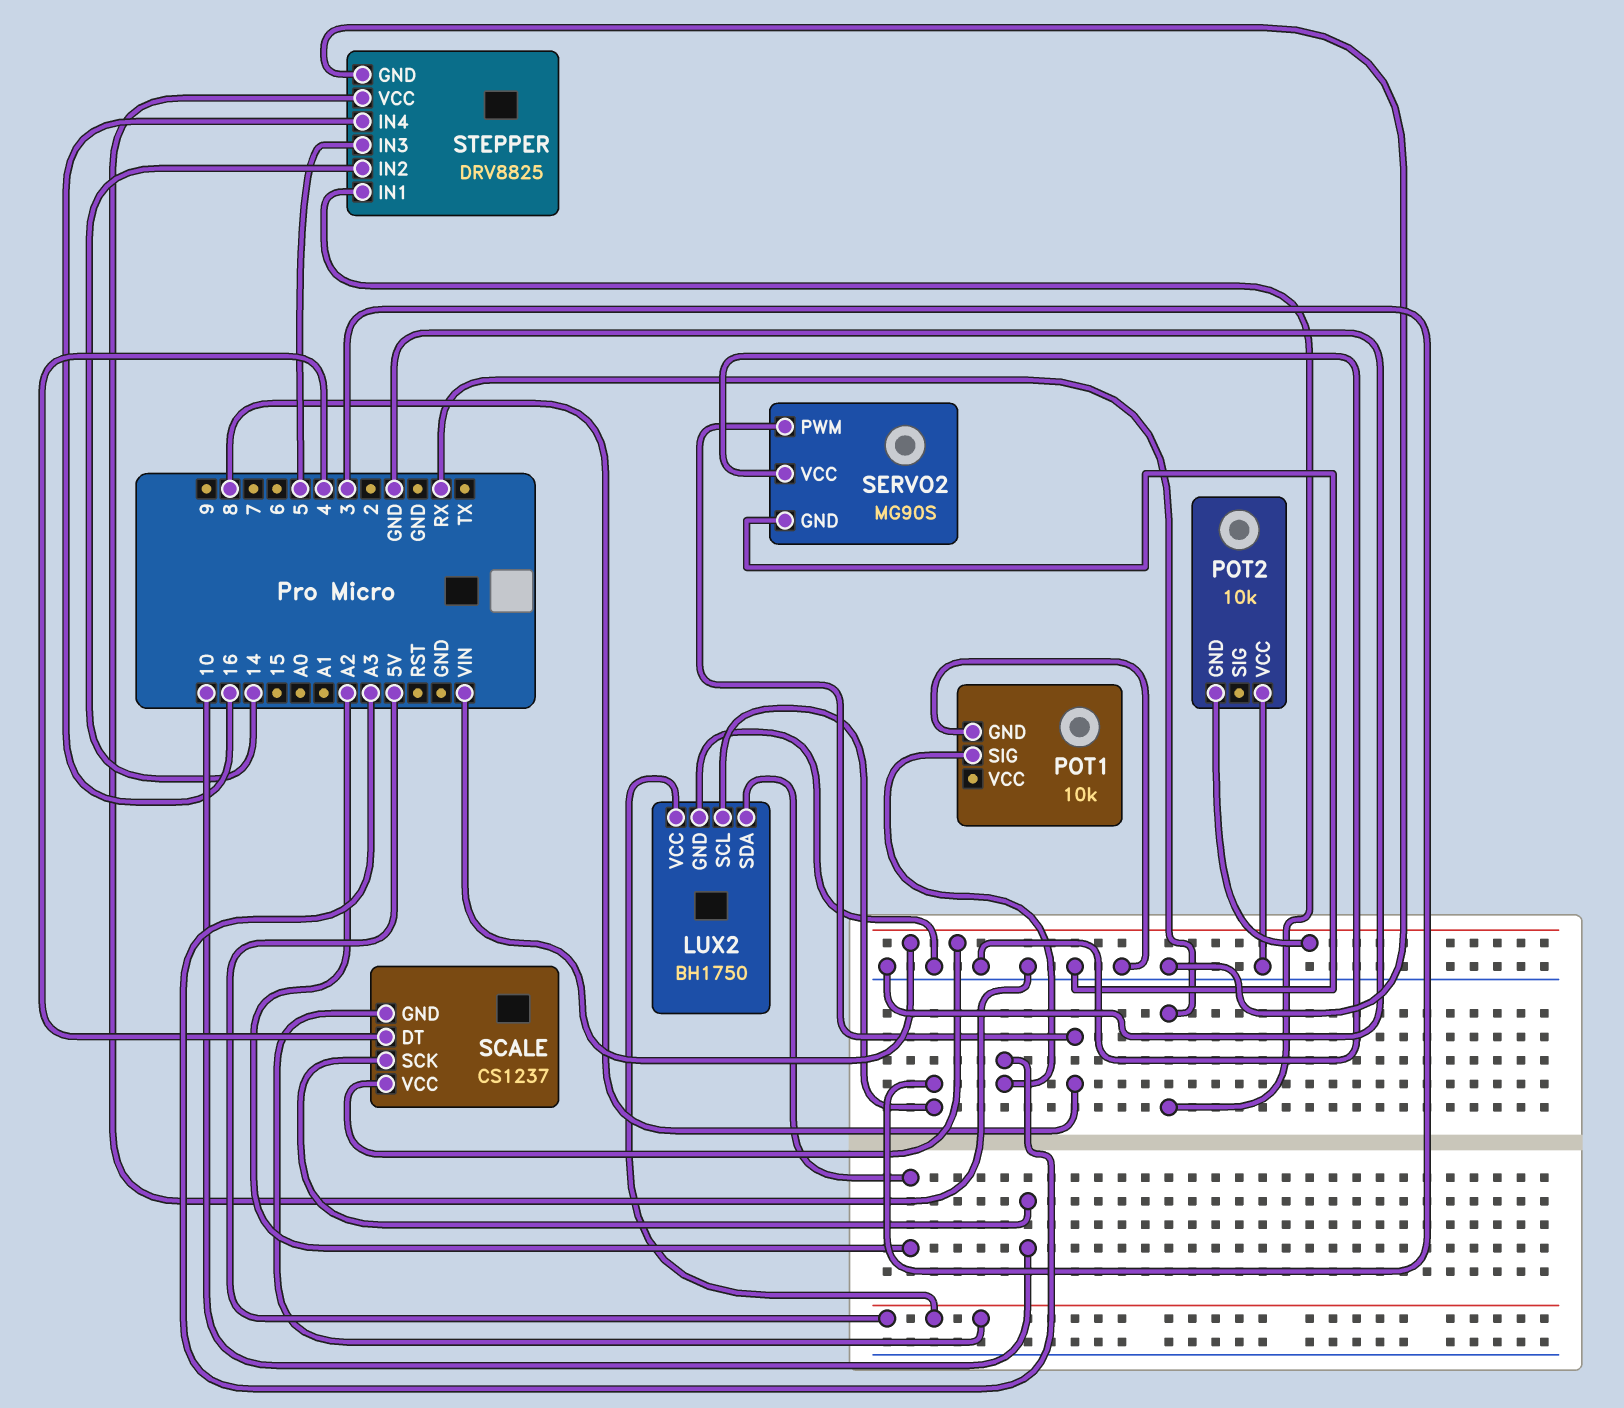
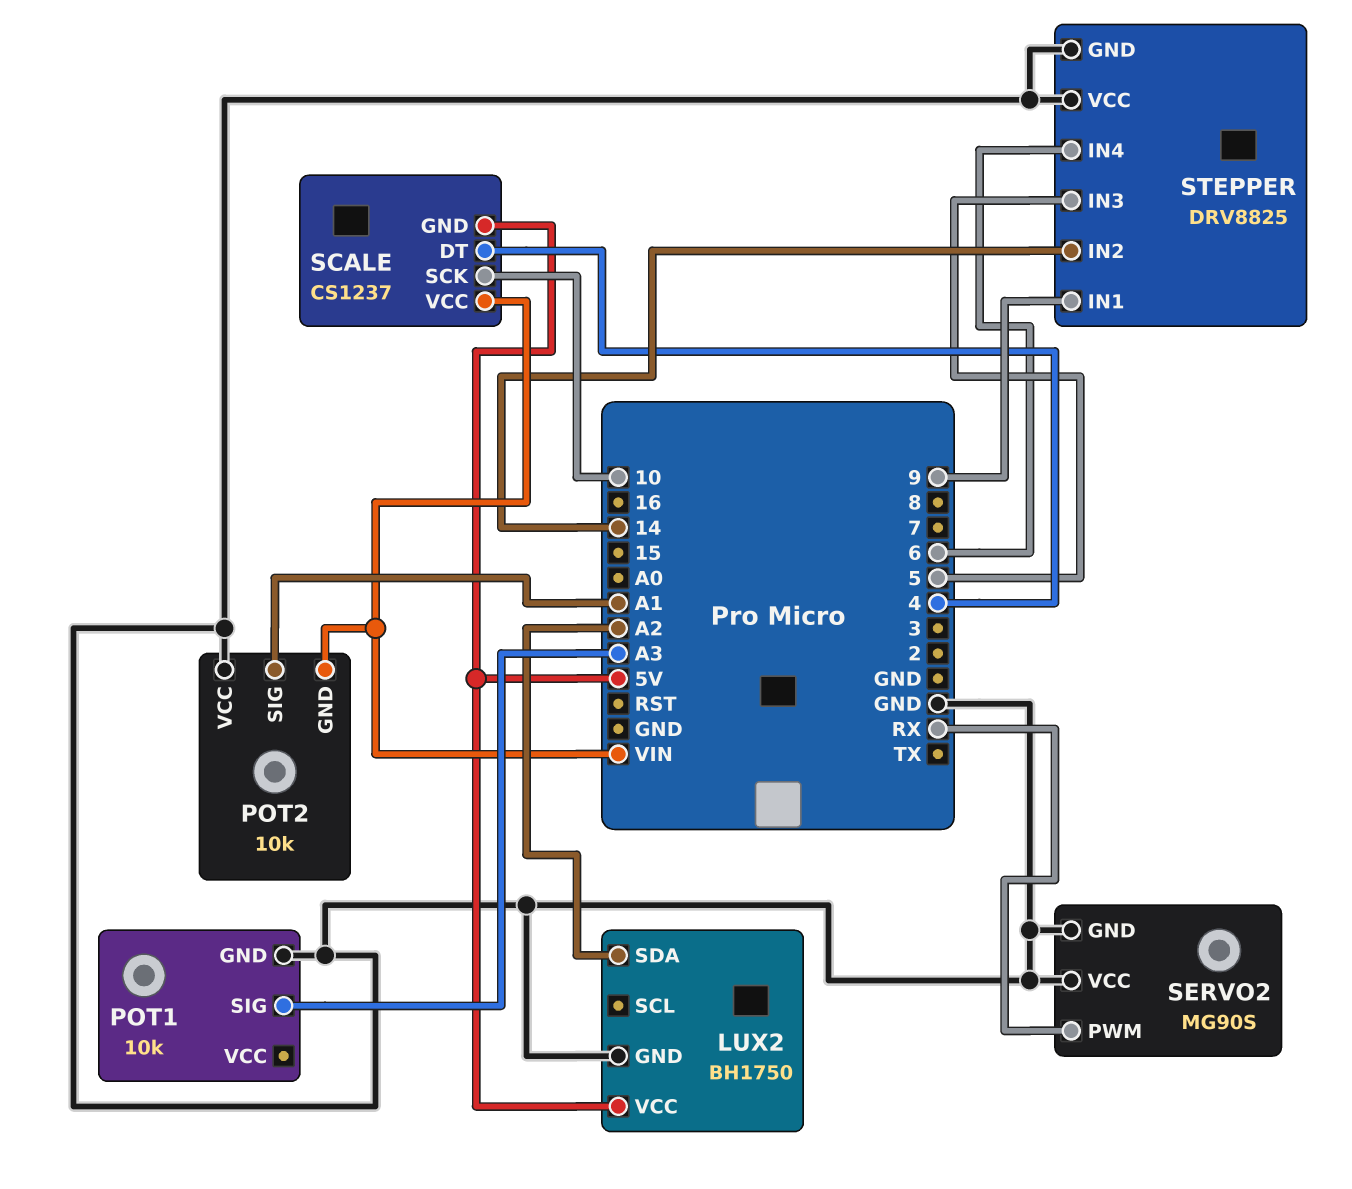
LUX2 pin SCL: 3 -> none
POT2 pin SIG: none -> A1
SERVO2 pin PWM: 8 -> RX
STEPPER pin IN1: RX -> 9
STEPPER pin IN4: 16 -> 6

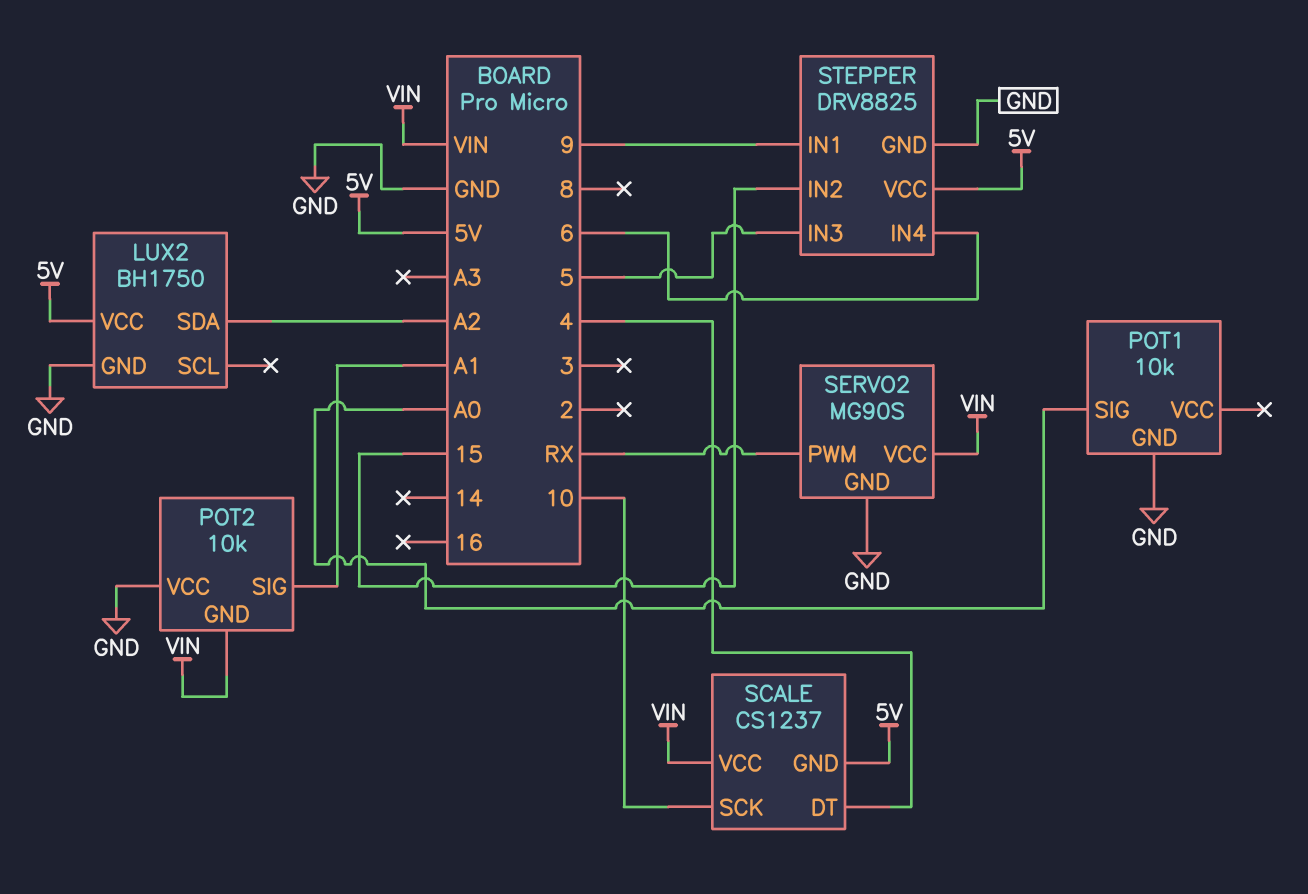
POT1 pin SIG: A3 -> A0
SERVO2 pin VCC: GND -> VIN
STEPPER pin IN2: 14 -> 15
STEPPER pin VCC: GND -> 5V

